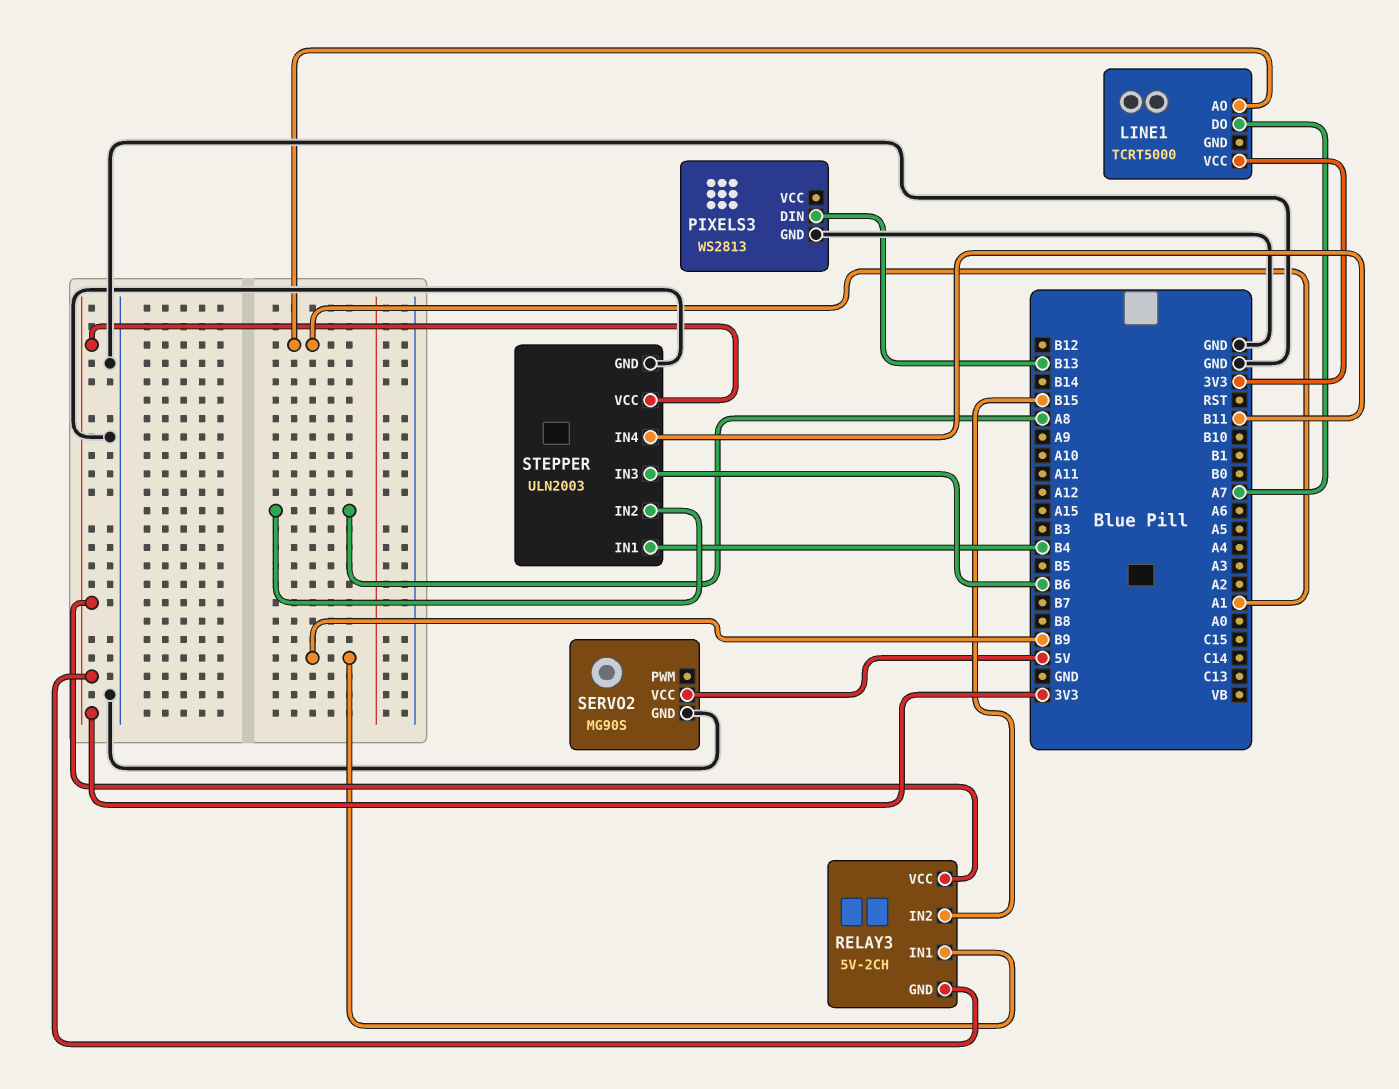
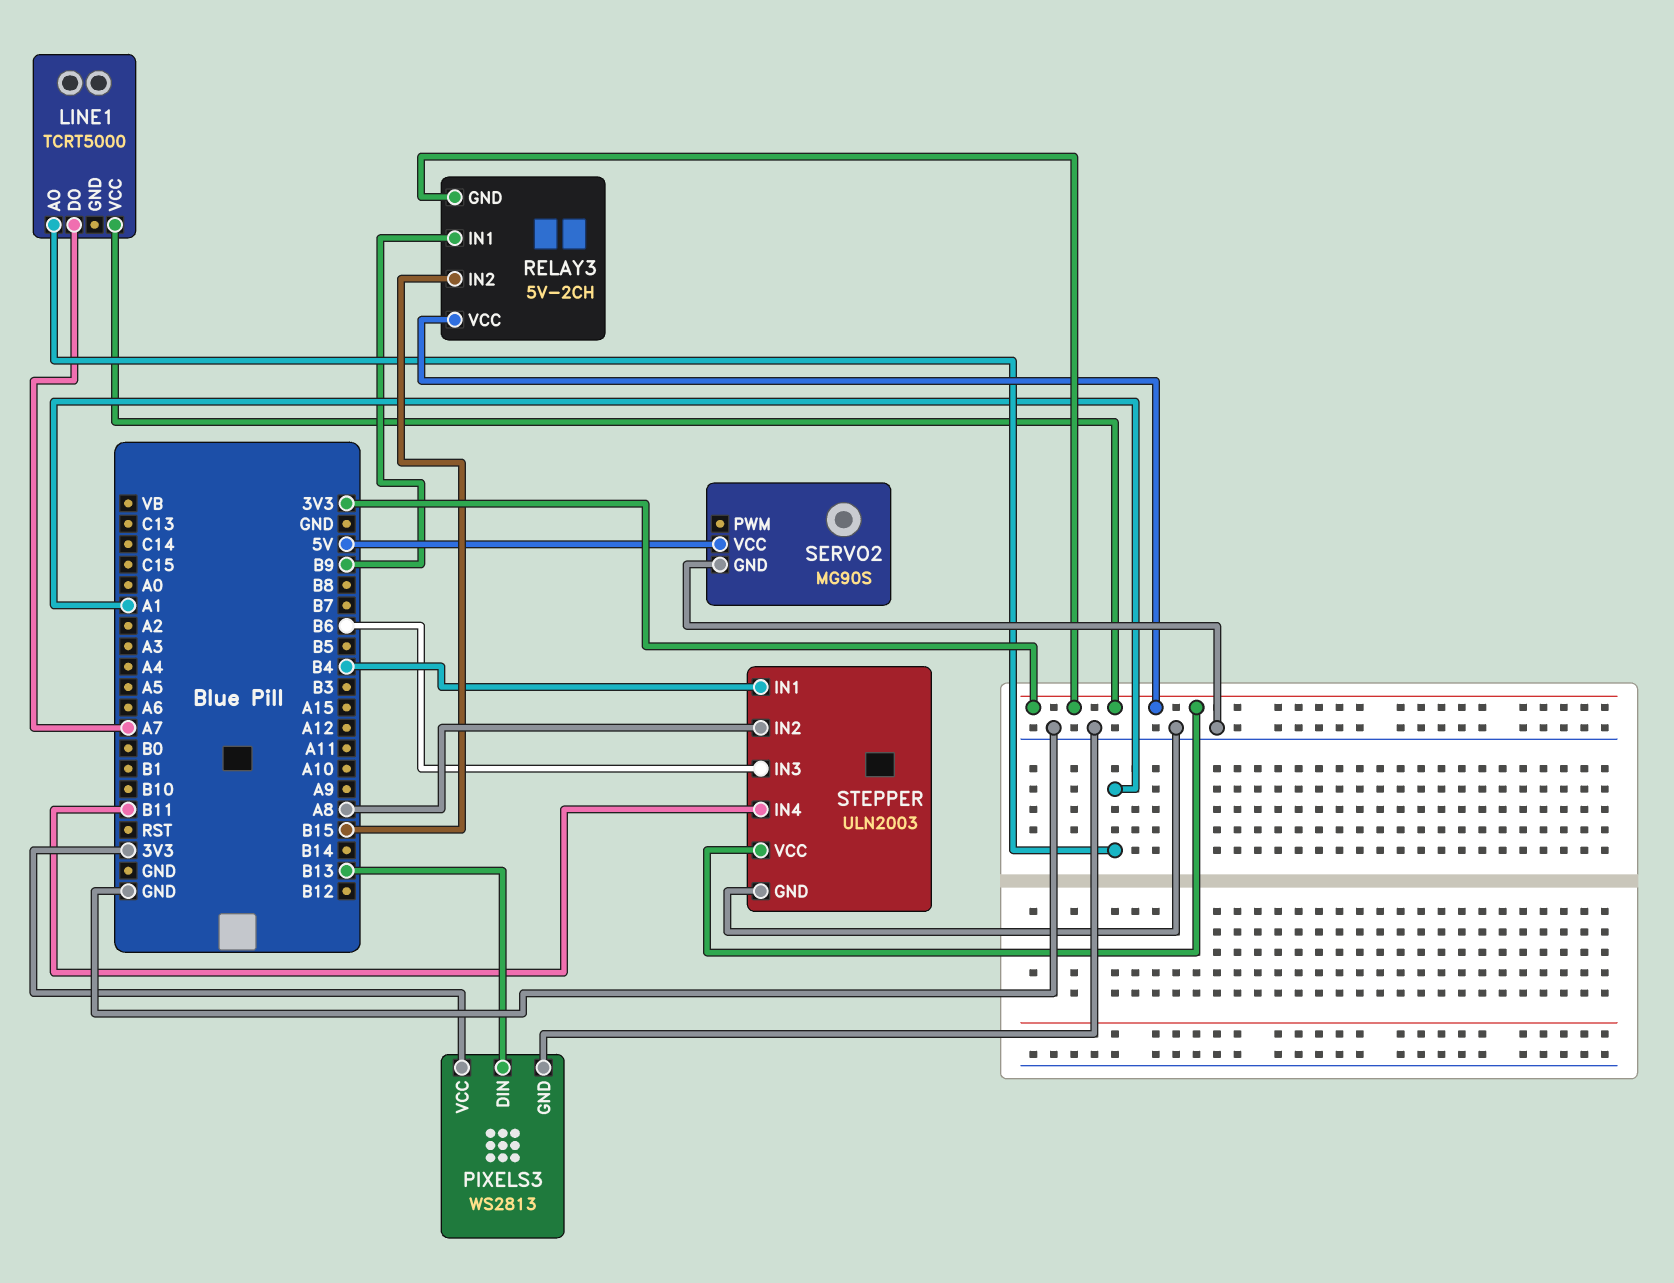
PIXELS3 pin VCC: none -> 3V3

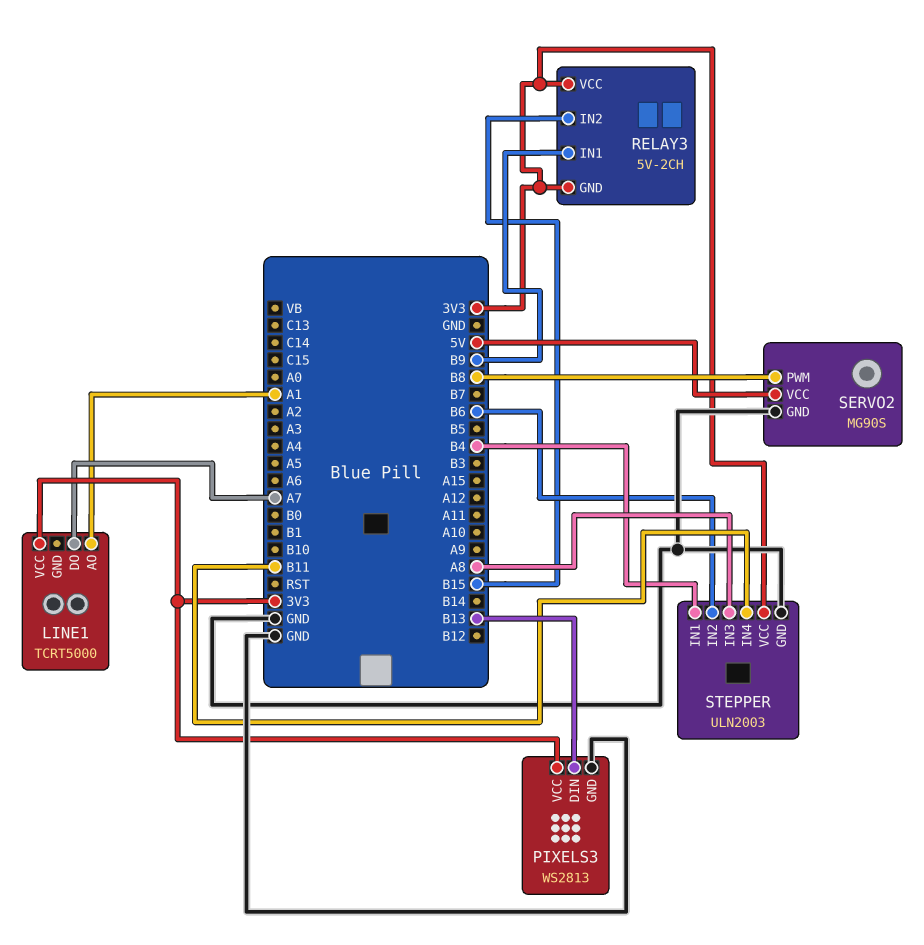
SERVO2 pin PWM: none -> B8
STEPPER pin IN2: A8 -> B6
STEPPER pin IN3: B6 -> A8

